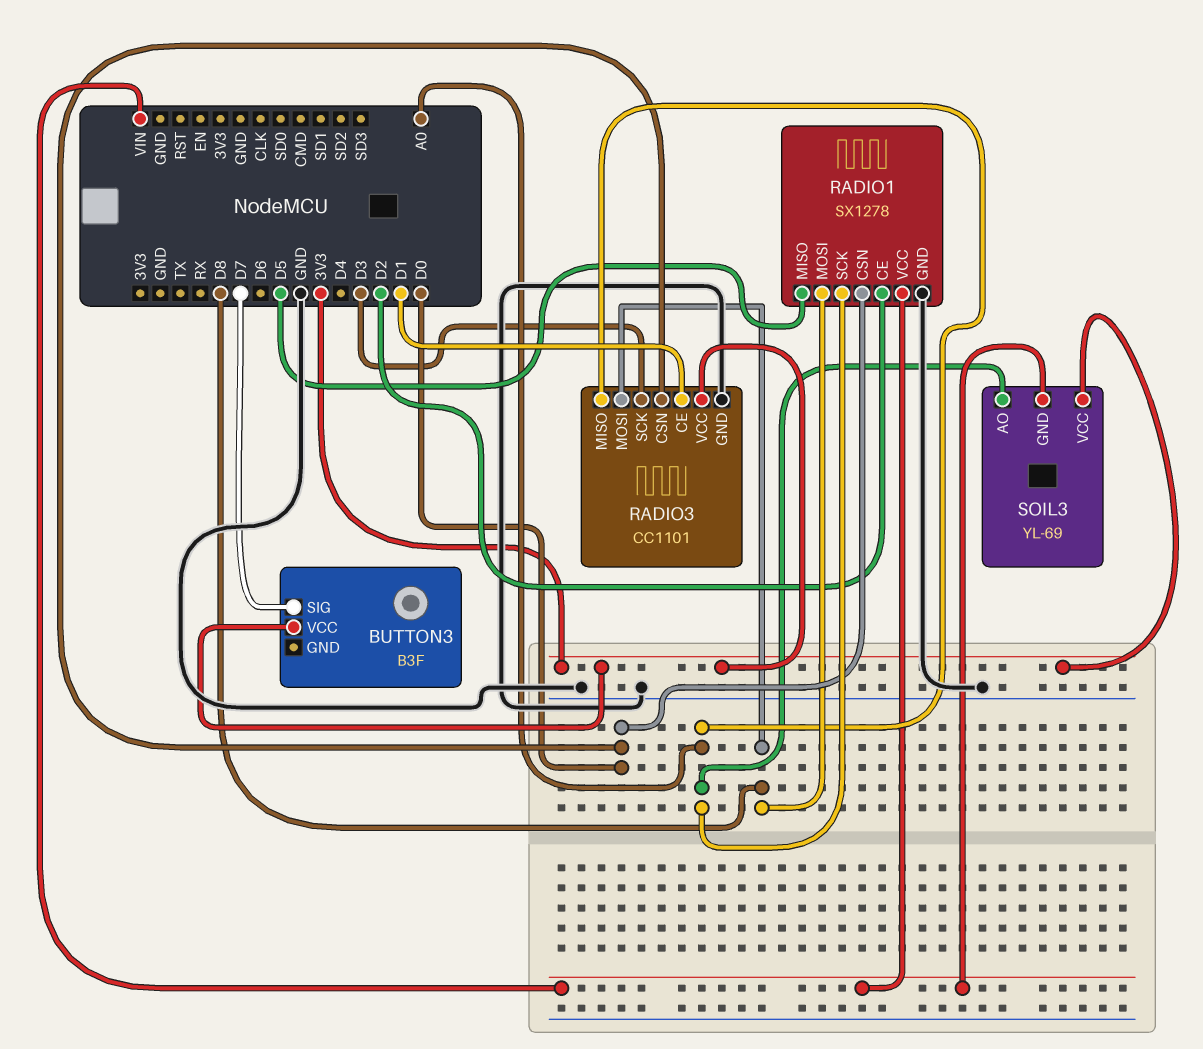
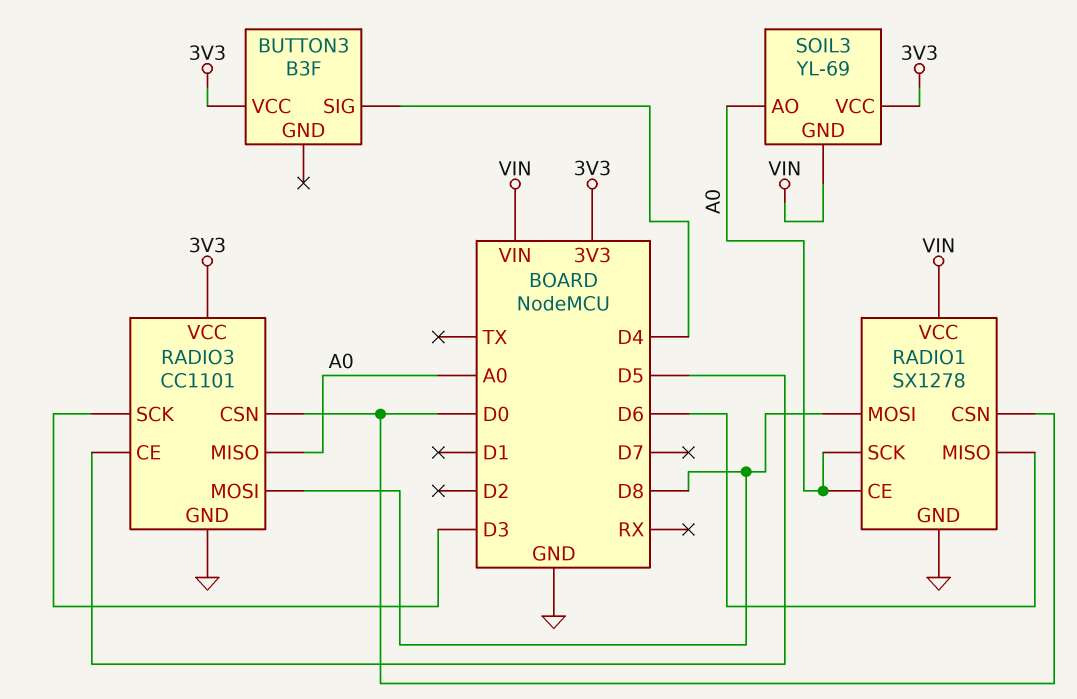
BUTTON3 pin SIG: D7 -> D4
RADIO1 pin CE: D2 -> A0
RADIO1 pin MISO: D5 -> D6
RADIO3 pin CE: D1 -> D5

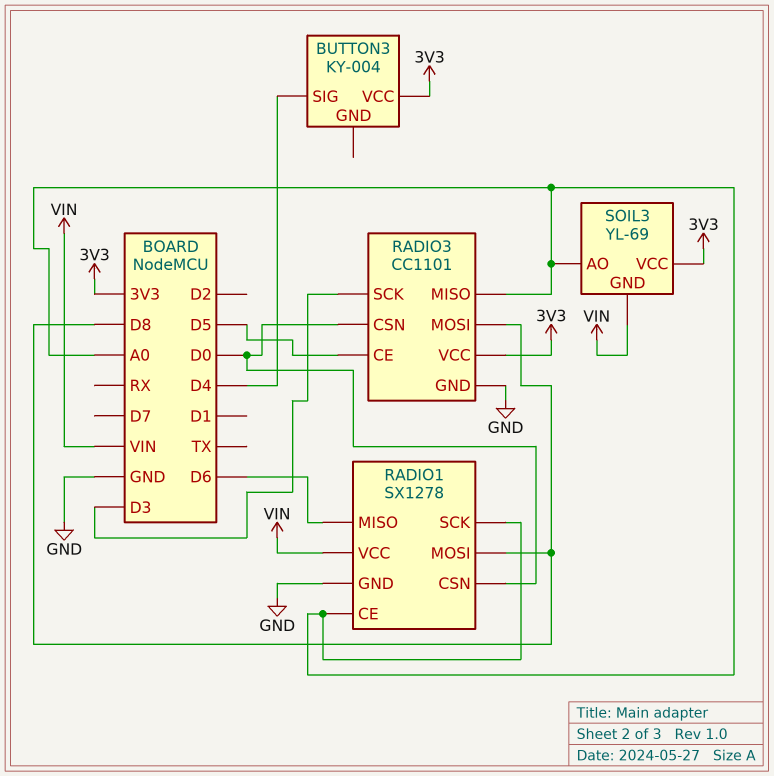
BUTTON3: B3F -> KY-004

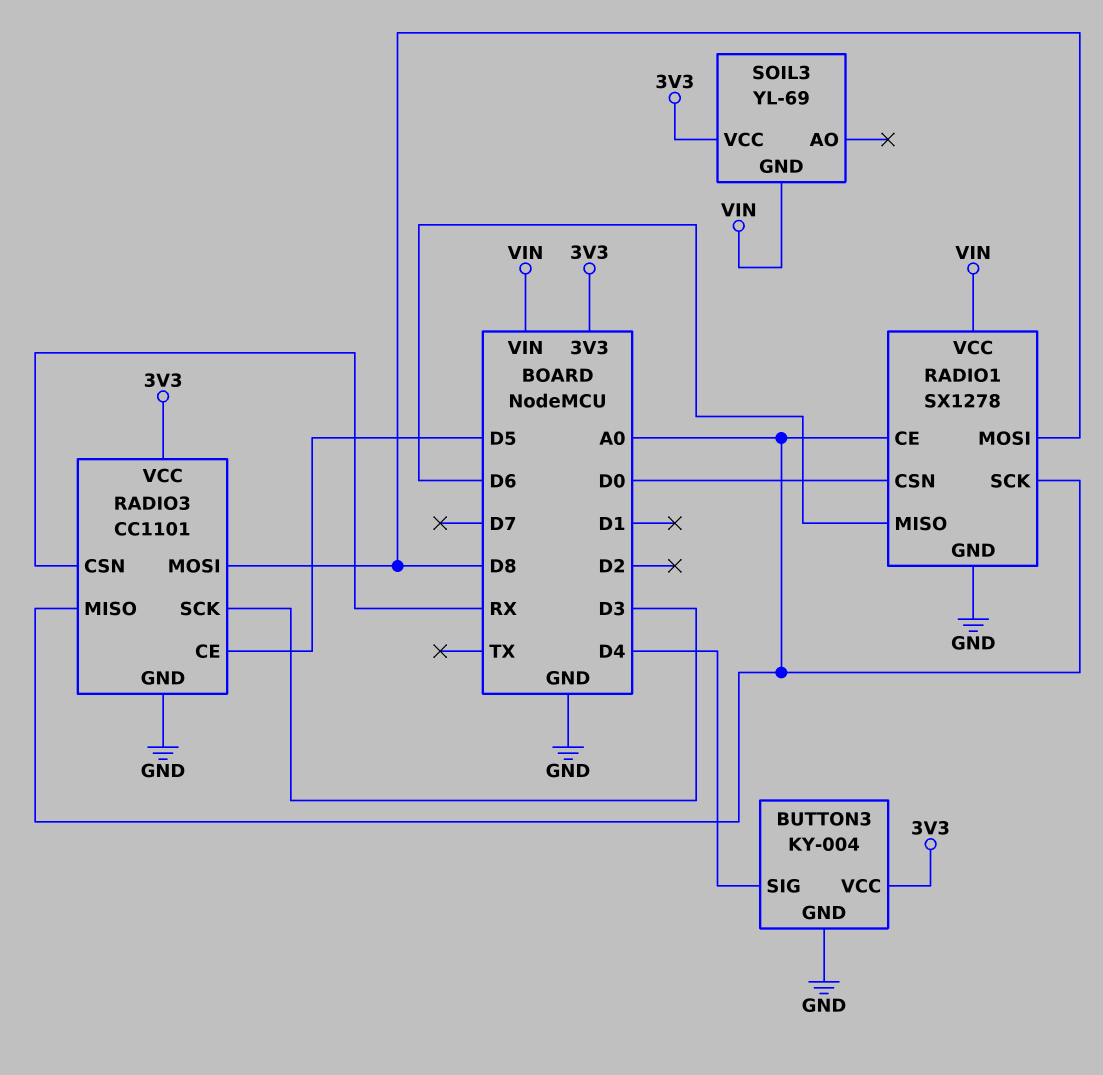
BUTTON3 pin GND: none -> GND
RADIO3 pin CSN: D0 -> RX
SOIL3 pin AO: A0 -> none

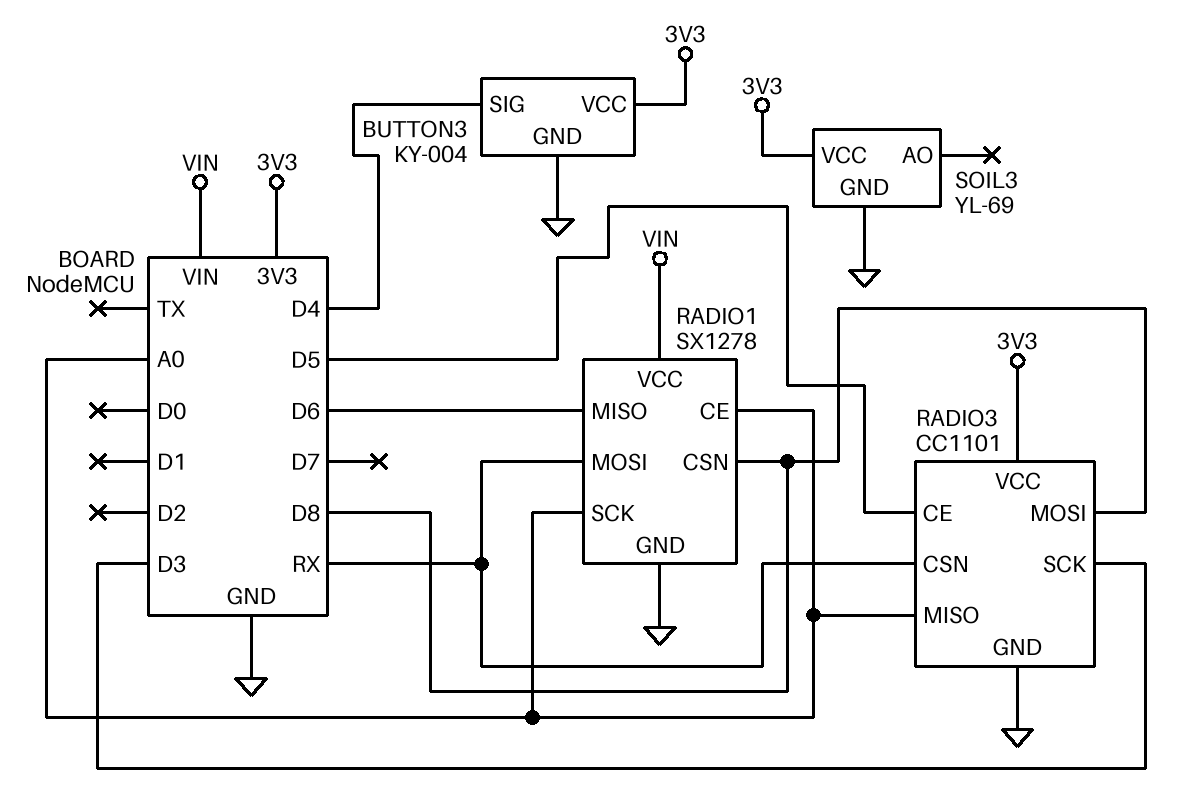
RADIO1 pin CSN: D0 -> D8
RADIO1 pin MOSI: D8 -> RX
SOIL3 pin GND: VIN -> GND

